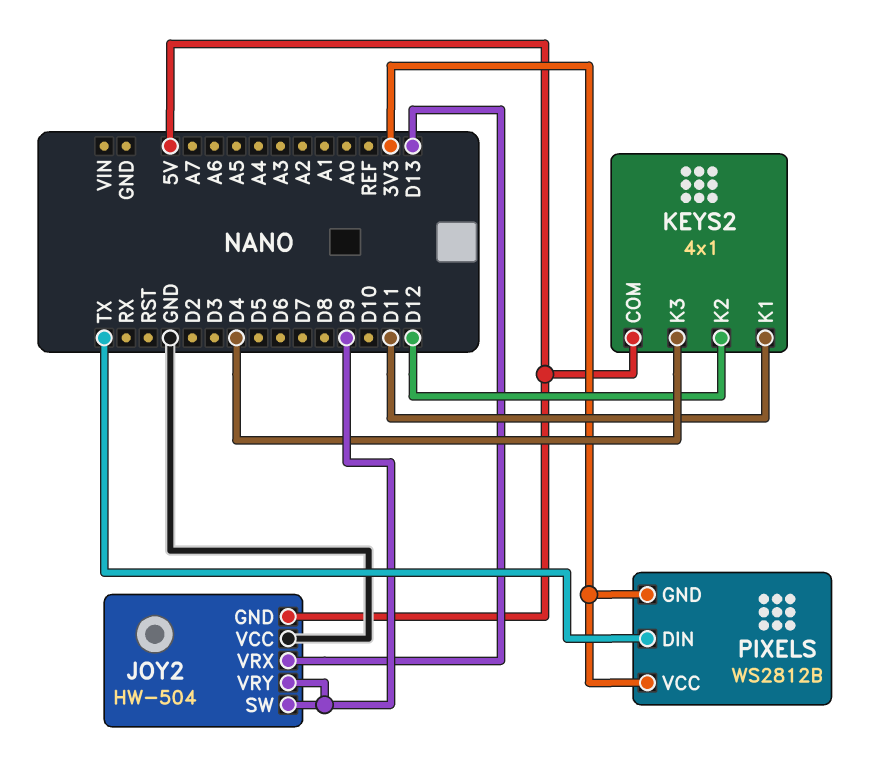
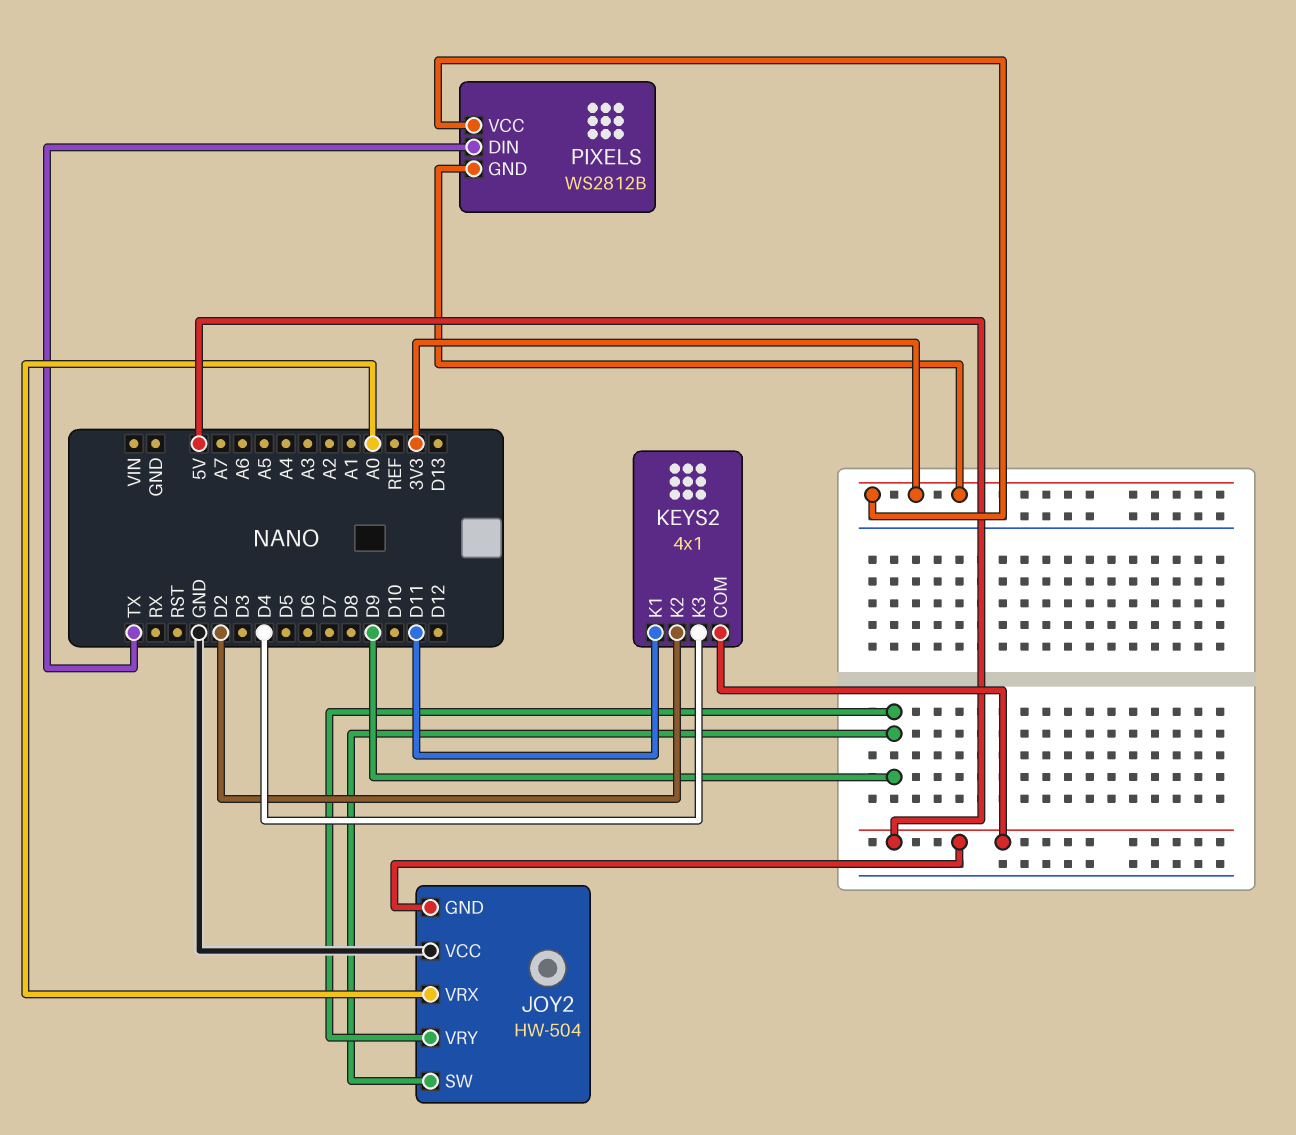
JOY2 pin VRX: D13 -> A0
KEYS2 pin K2: D12 -> D2

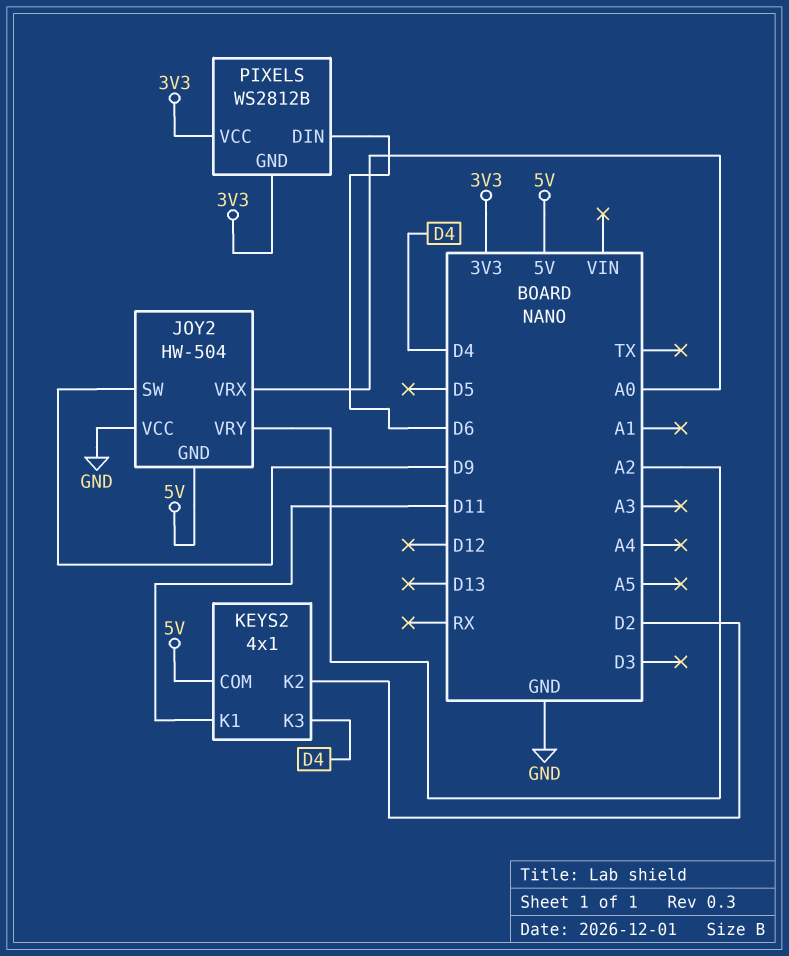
JOY2 pin VRY: D9 -> A2
PIXELS pin DIN: TX -> D6

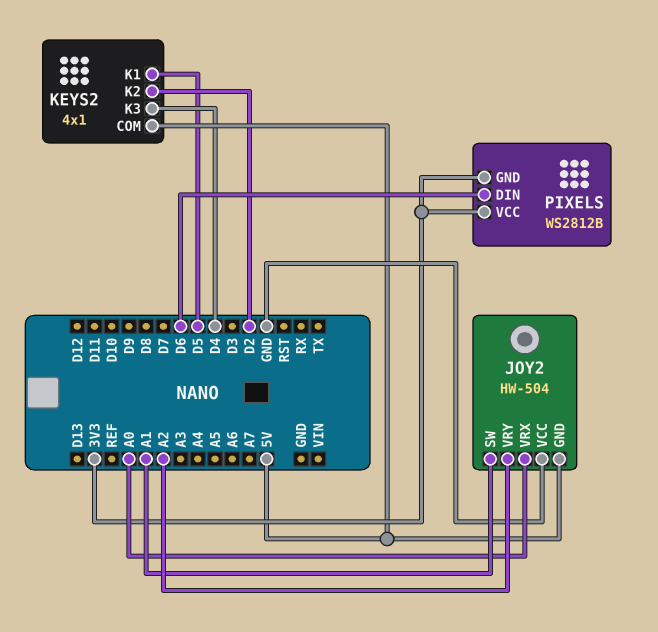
JOY2 pin SW: D9 -> A1
KEYS2 pin K1: D11 -> D5

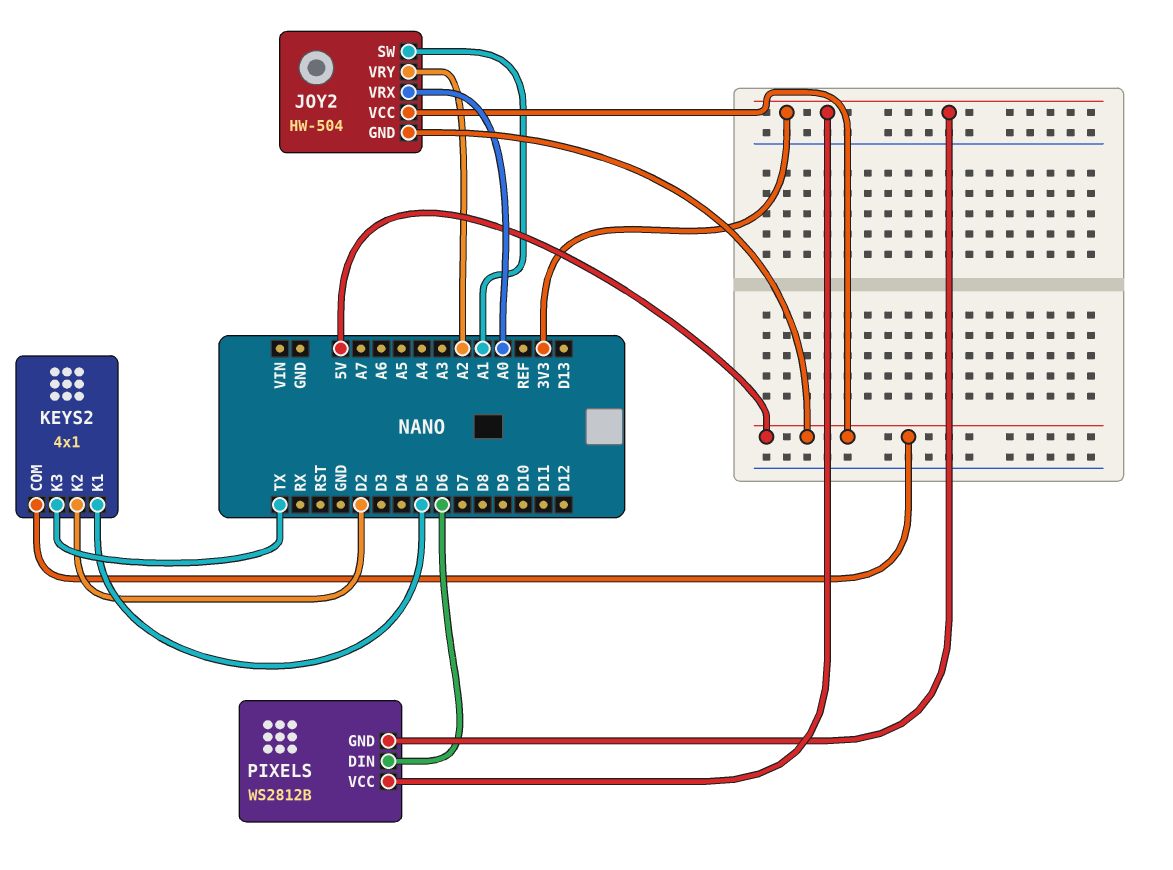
JOY2 pin VCC: GND -> 5V
KEYS2 pin K3: D4 -> TX

